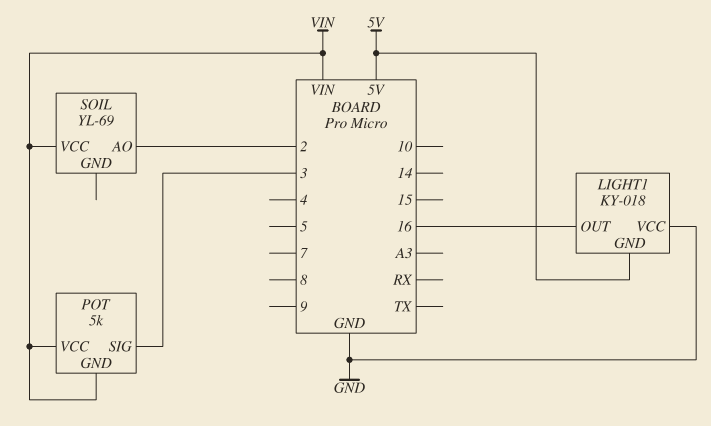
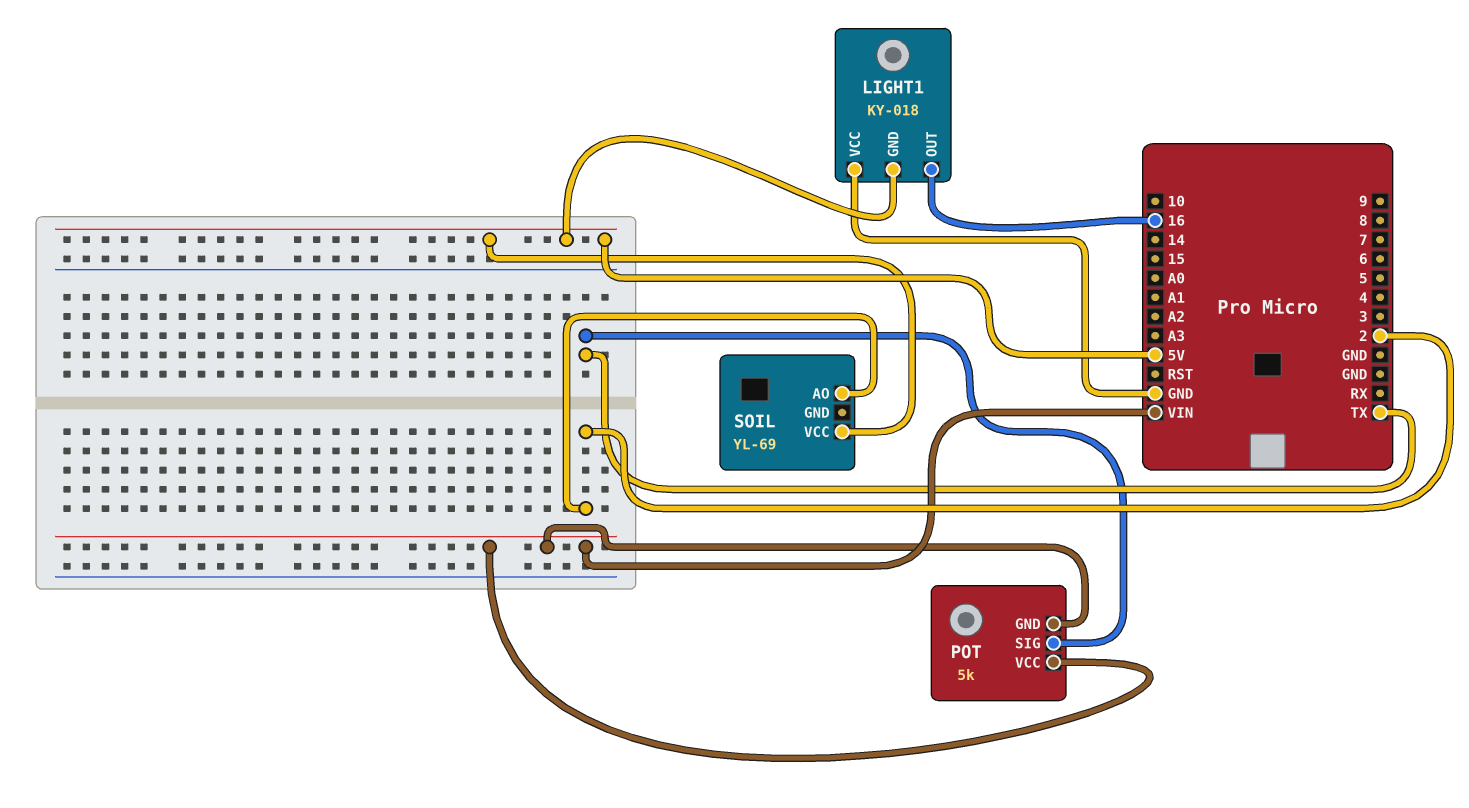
POT pin SIG: 3 -> TX
SOIL pin VCC: VIN -> 5V

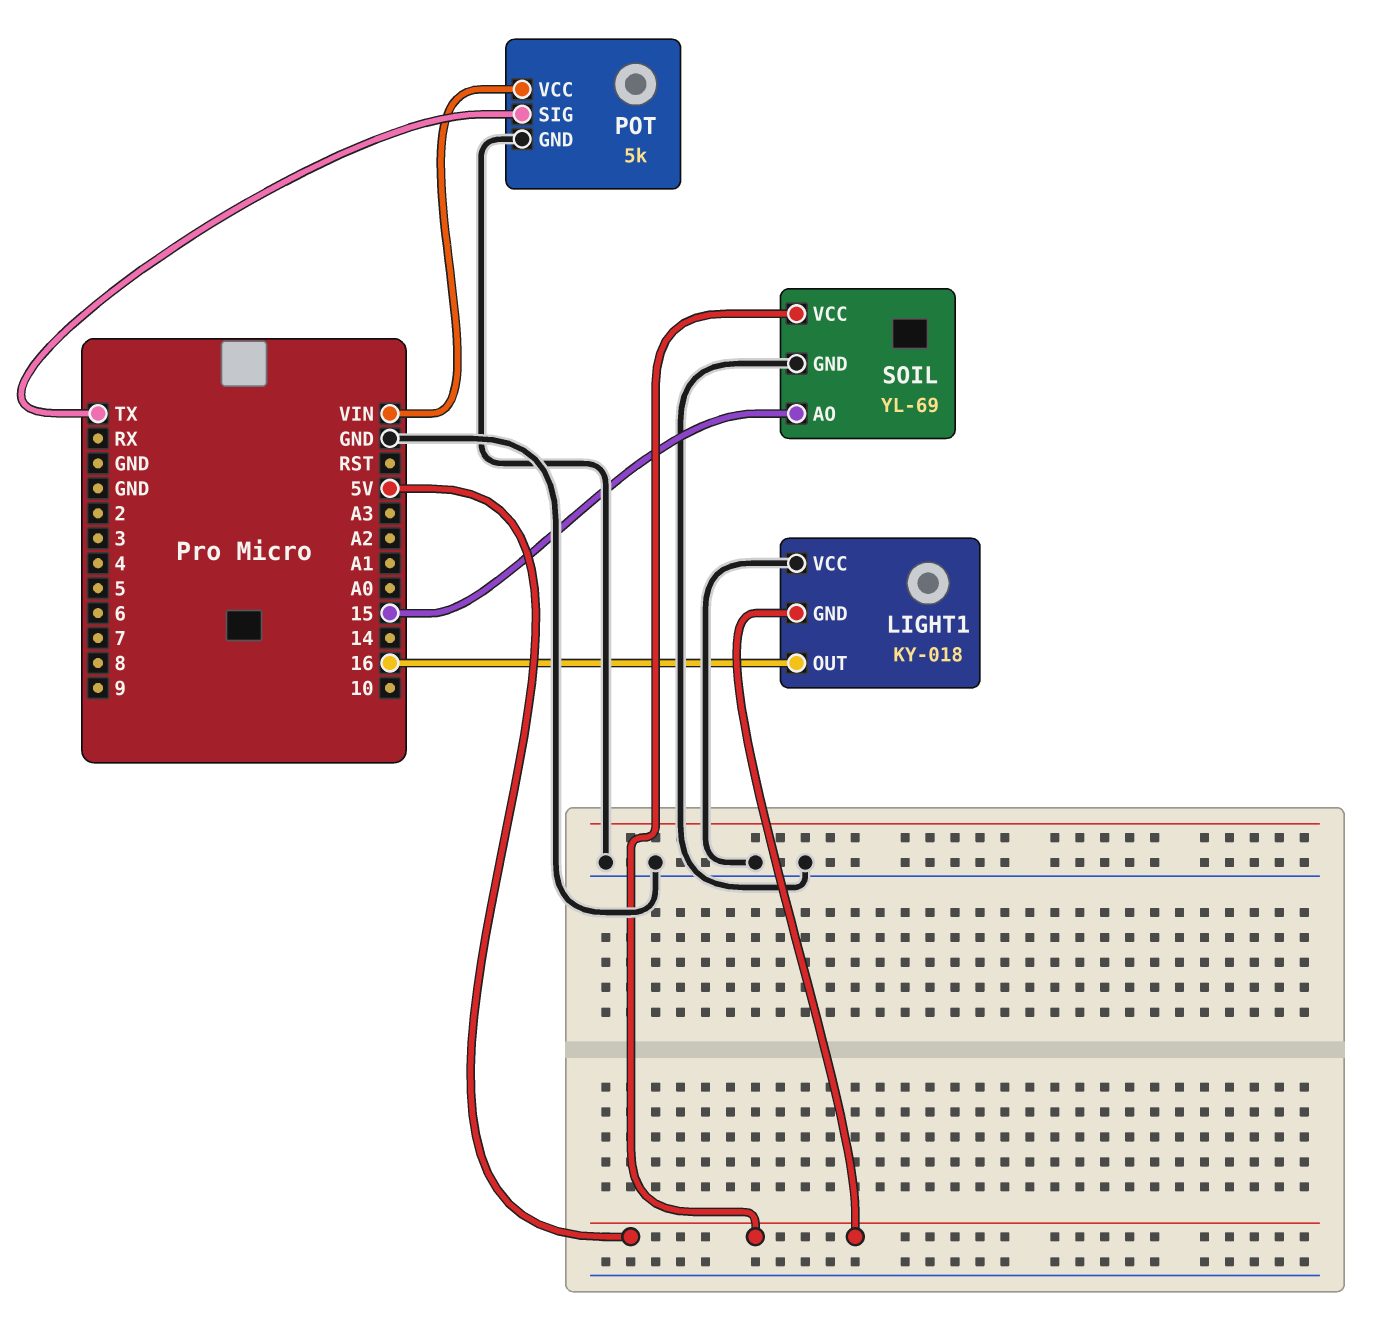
POT pin GND: VIN -> GND
SOIL pin AO: 2 -> 15
SOIL pin GND: none -> GND

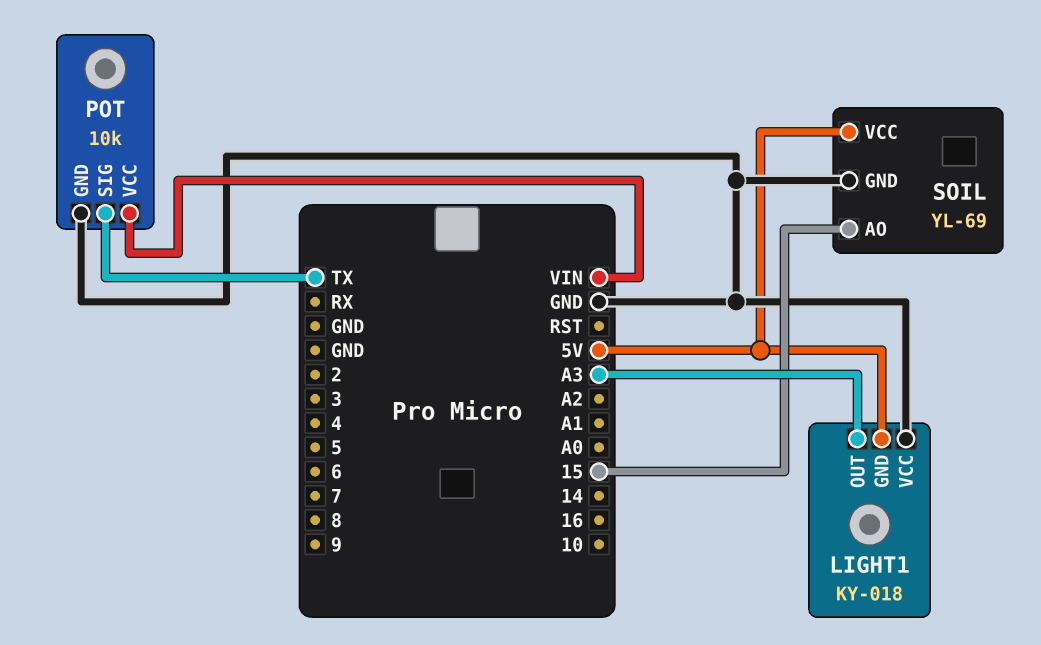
LIGHT1 pin OUT: 16 -> A3
POT: 5k -> 10k

